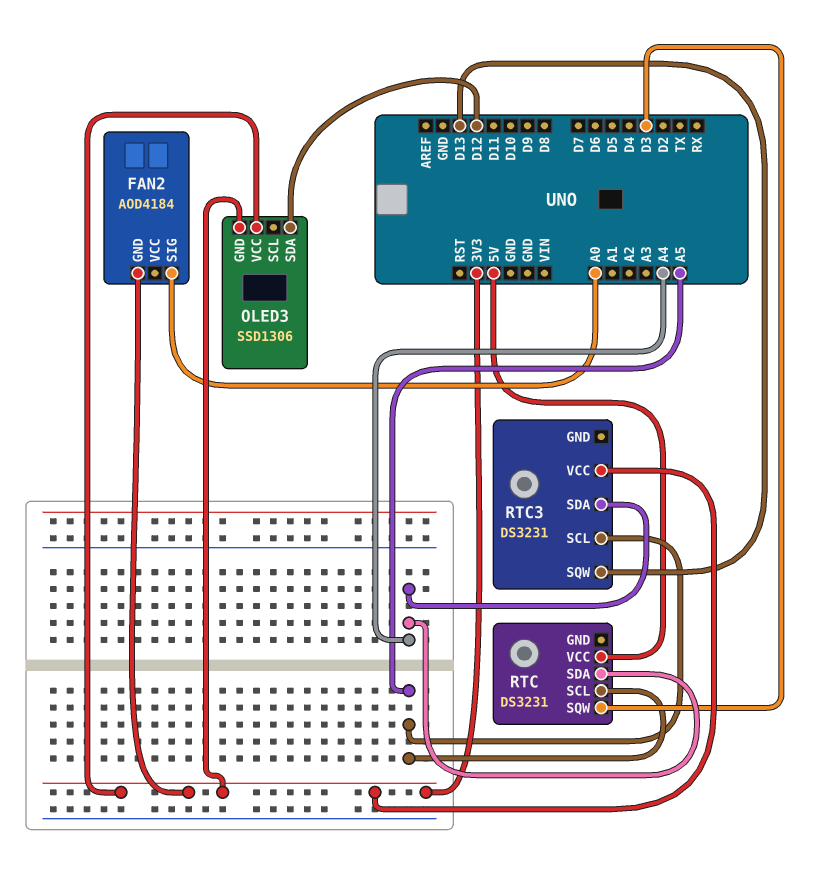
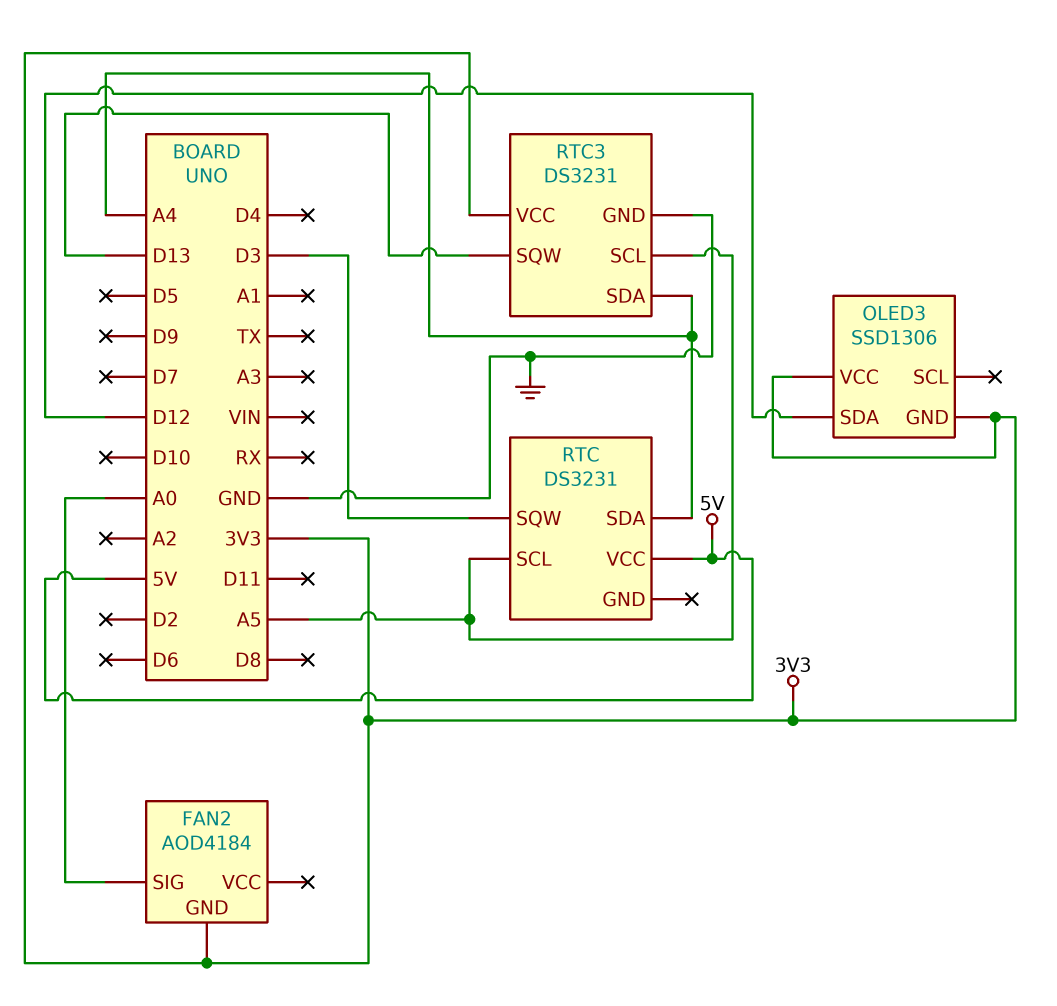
RTC3 pin GND: none -> GND

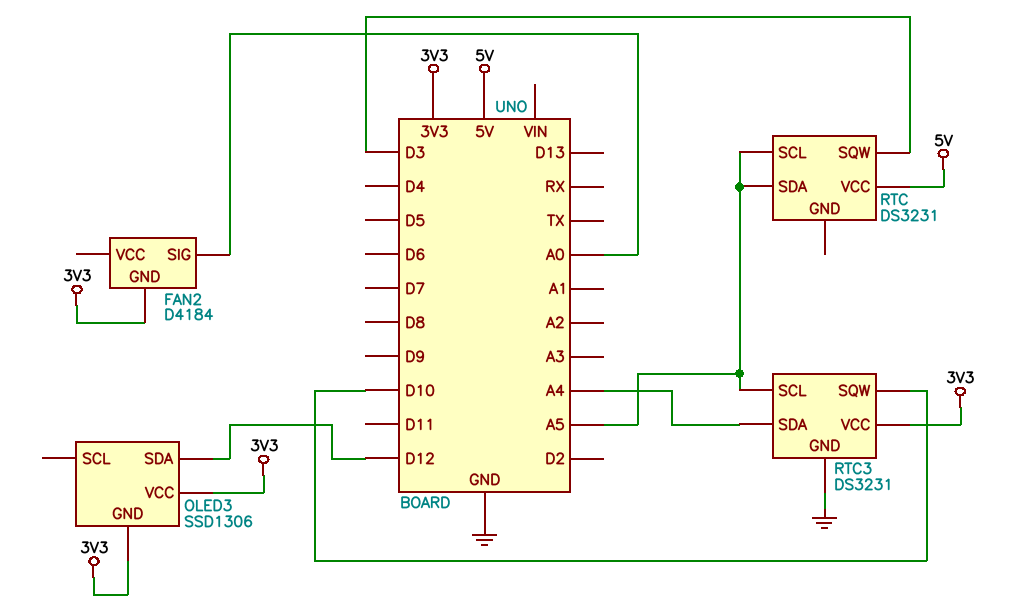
FAN2: AOD4184 -> D4184
RTC pin SDA: A4 -> A5
RTC3 pin SQW: D13 -> D10

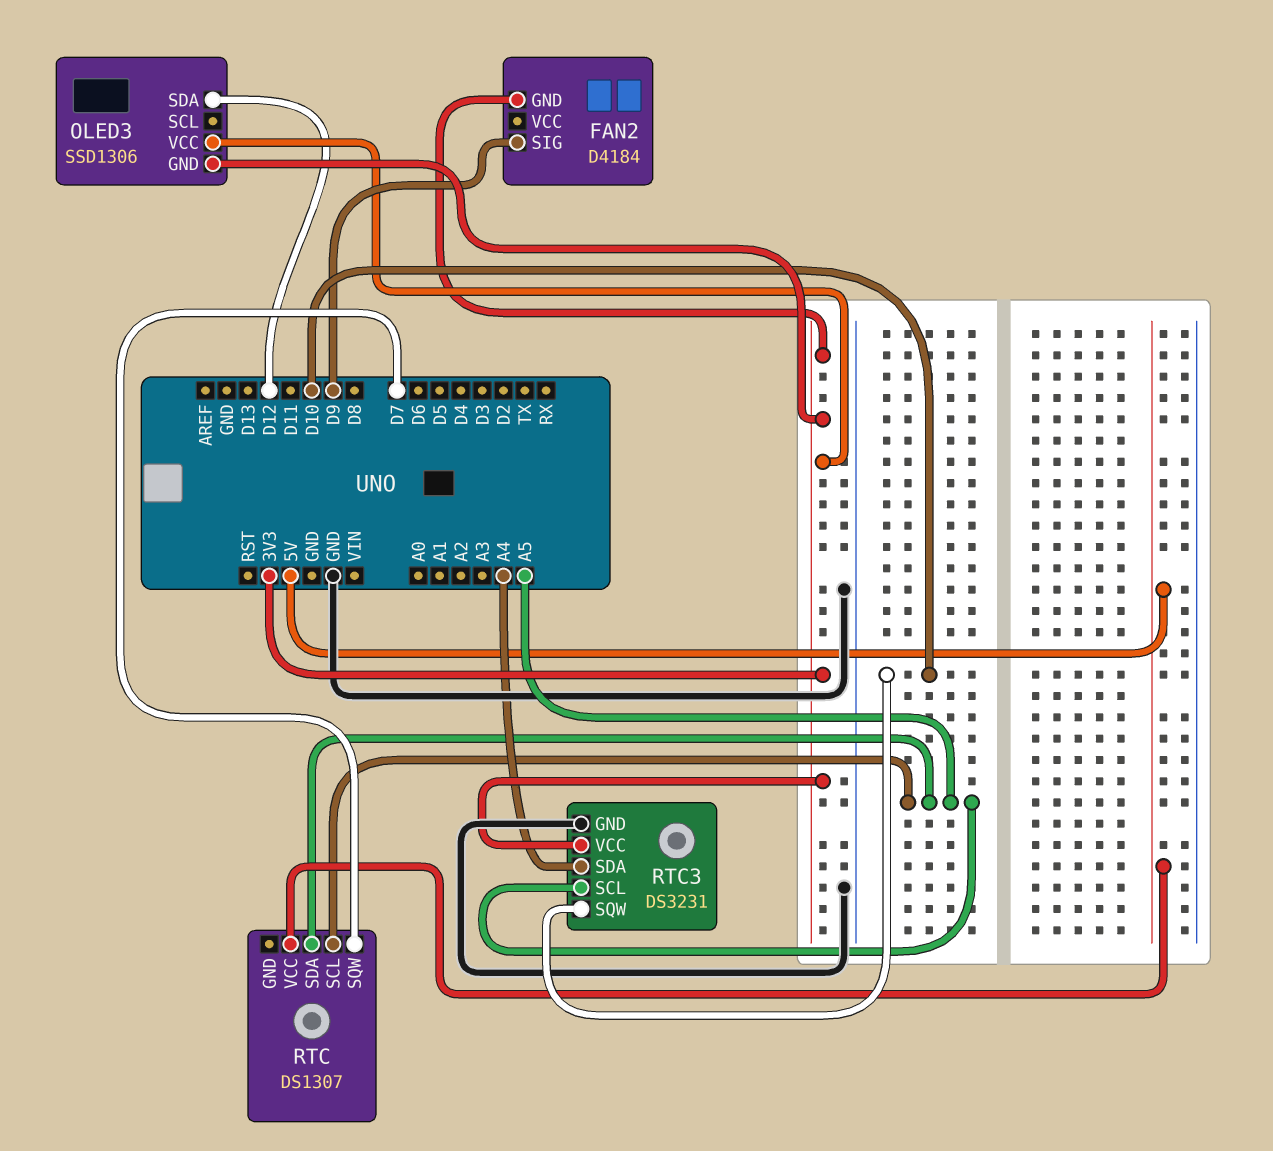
FAN2 pin SIG: A0 -> D9
RTC: DS3231 -> DS1307
RTC pin SQW: D3 -> D7

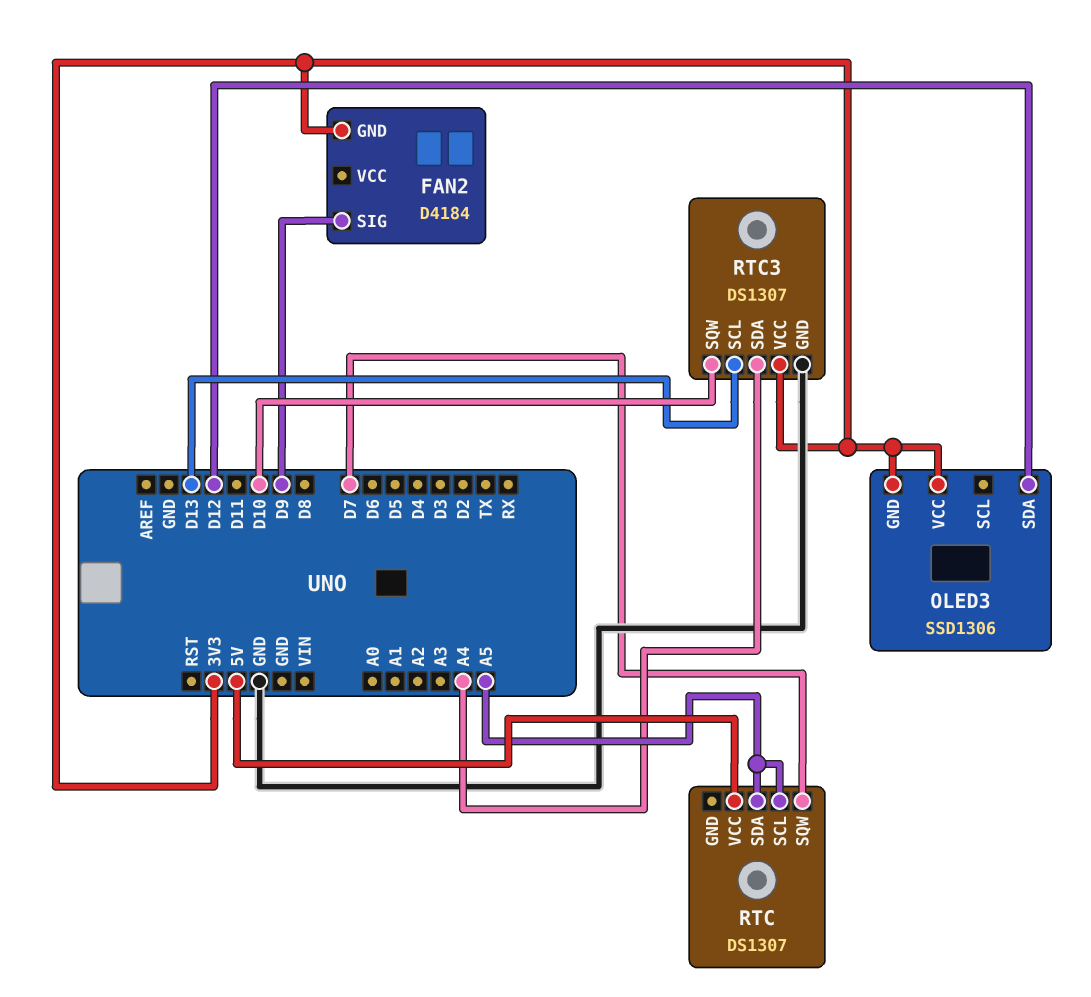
RTC3: DS3231 -> DS1307
RTC3 pin SCL: A5 -> D13

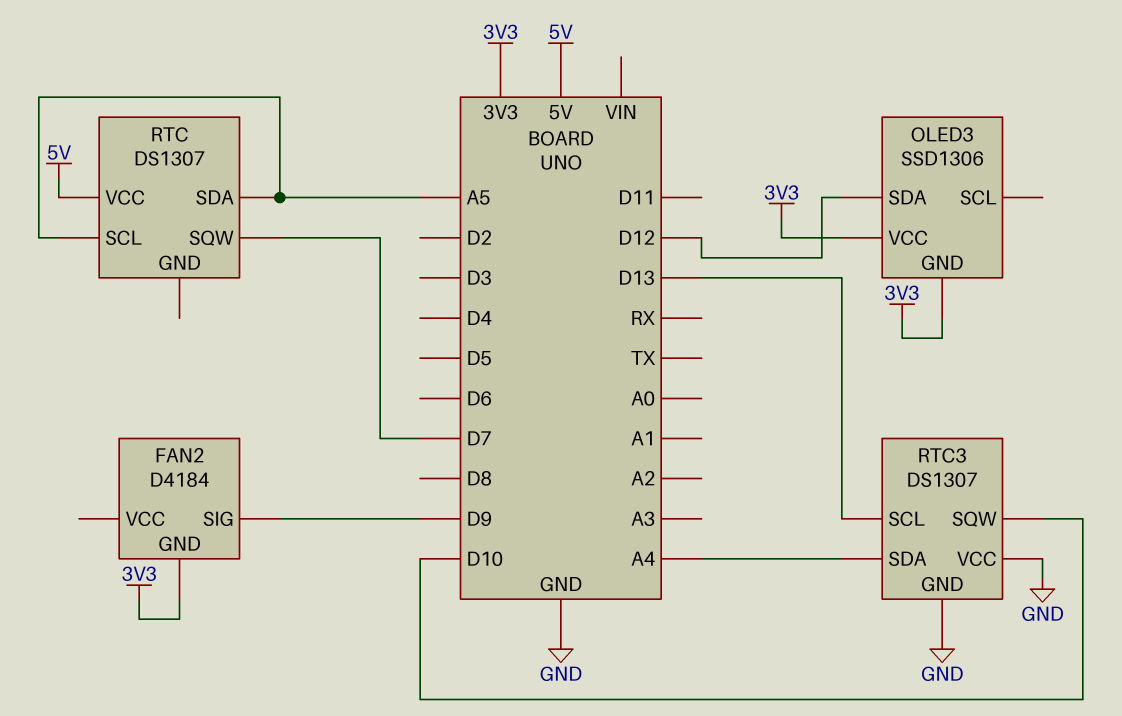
RTC3 pin VCC: 3V3 -> GND

